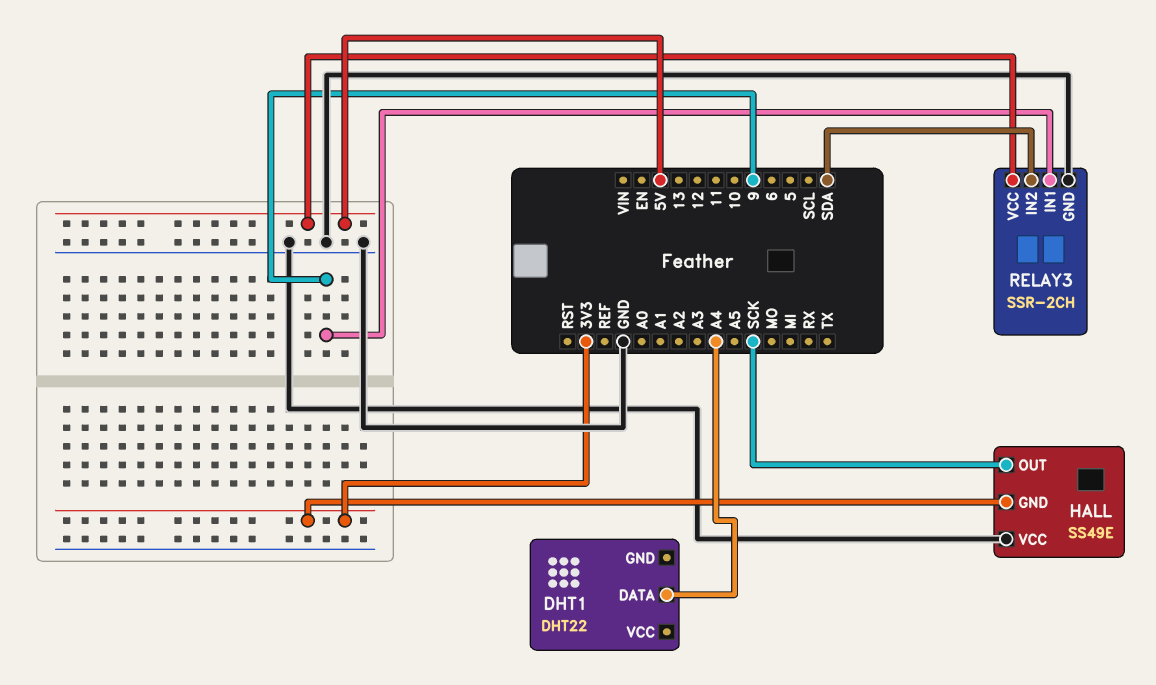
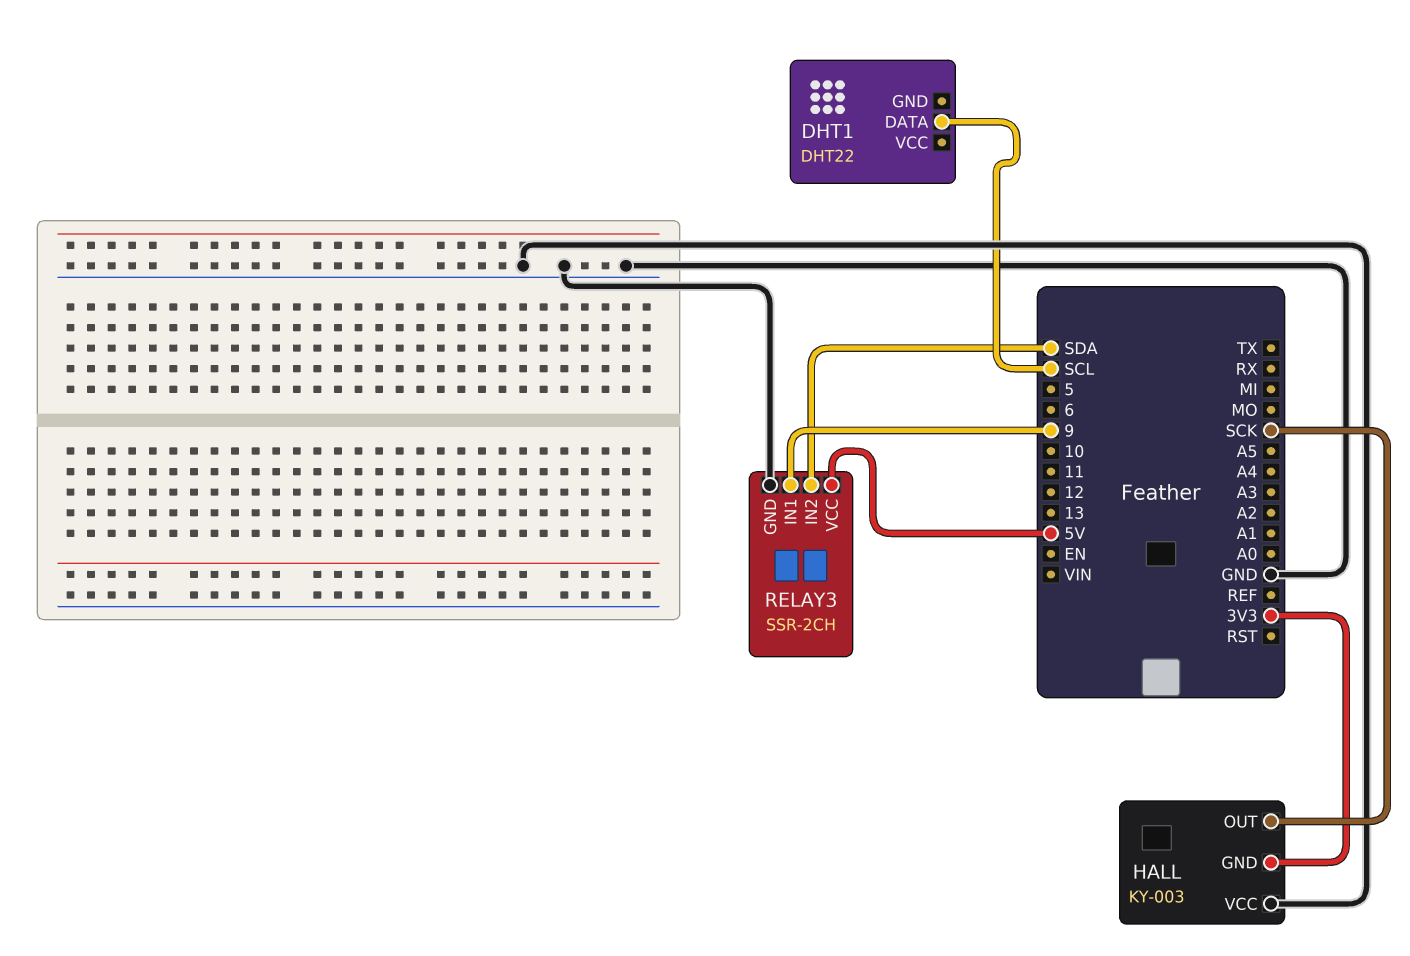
DHT1 pin DATA: A4 -> SCL
HALL: SS49E -> KY-003

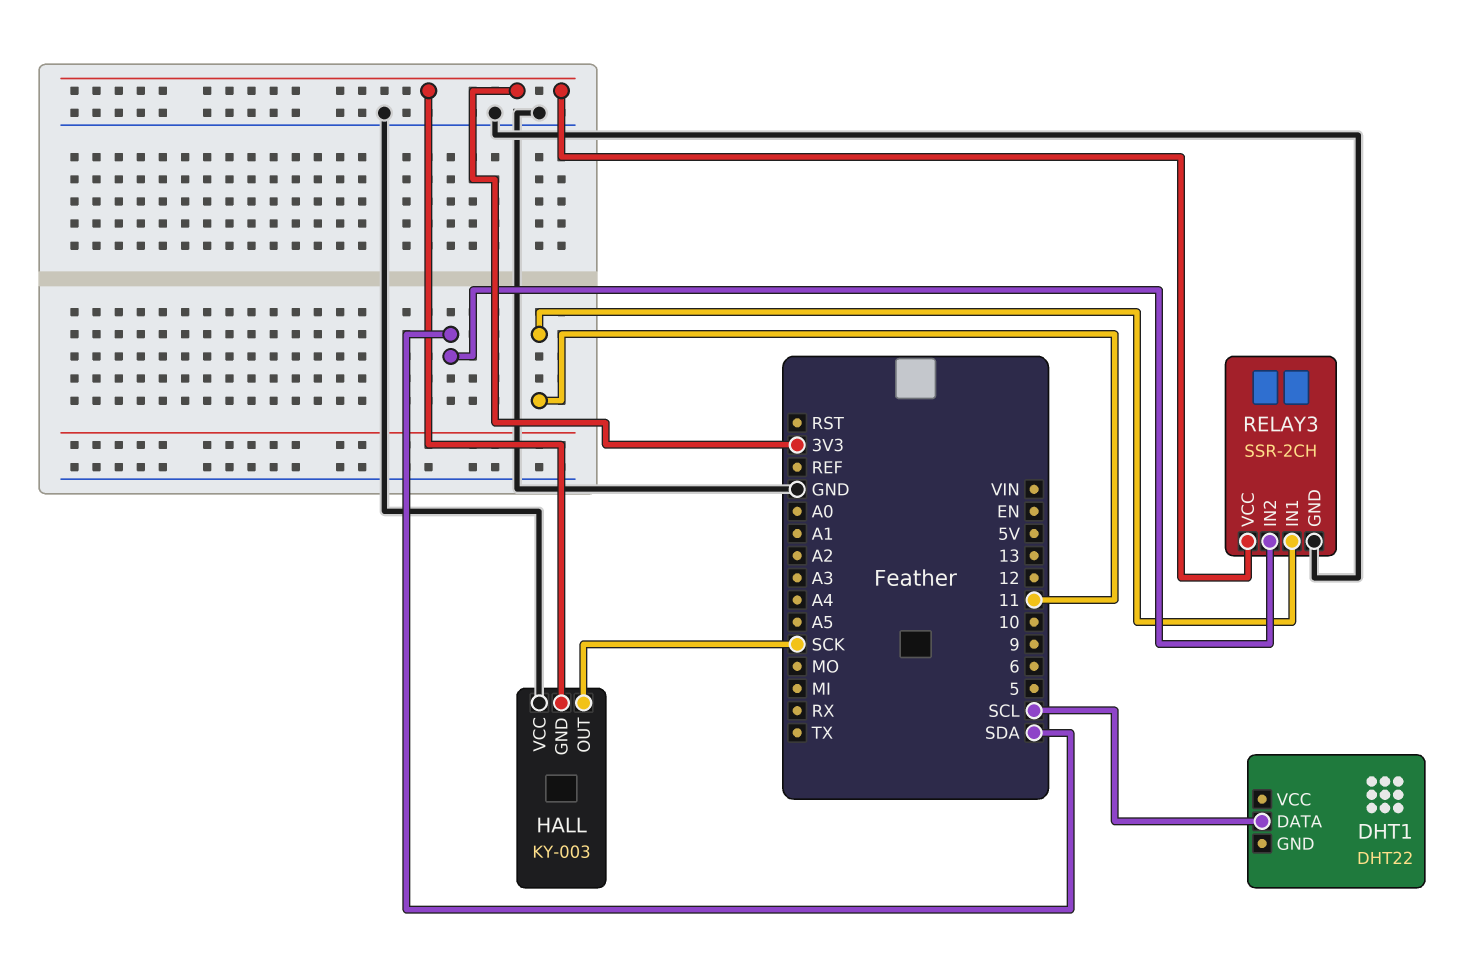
RELAY3 pin IN1: 9 -> 11
RELAY3 pin VCC: 5V -> 3V3

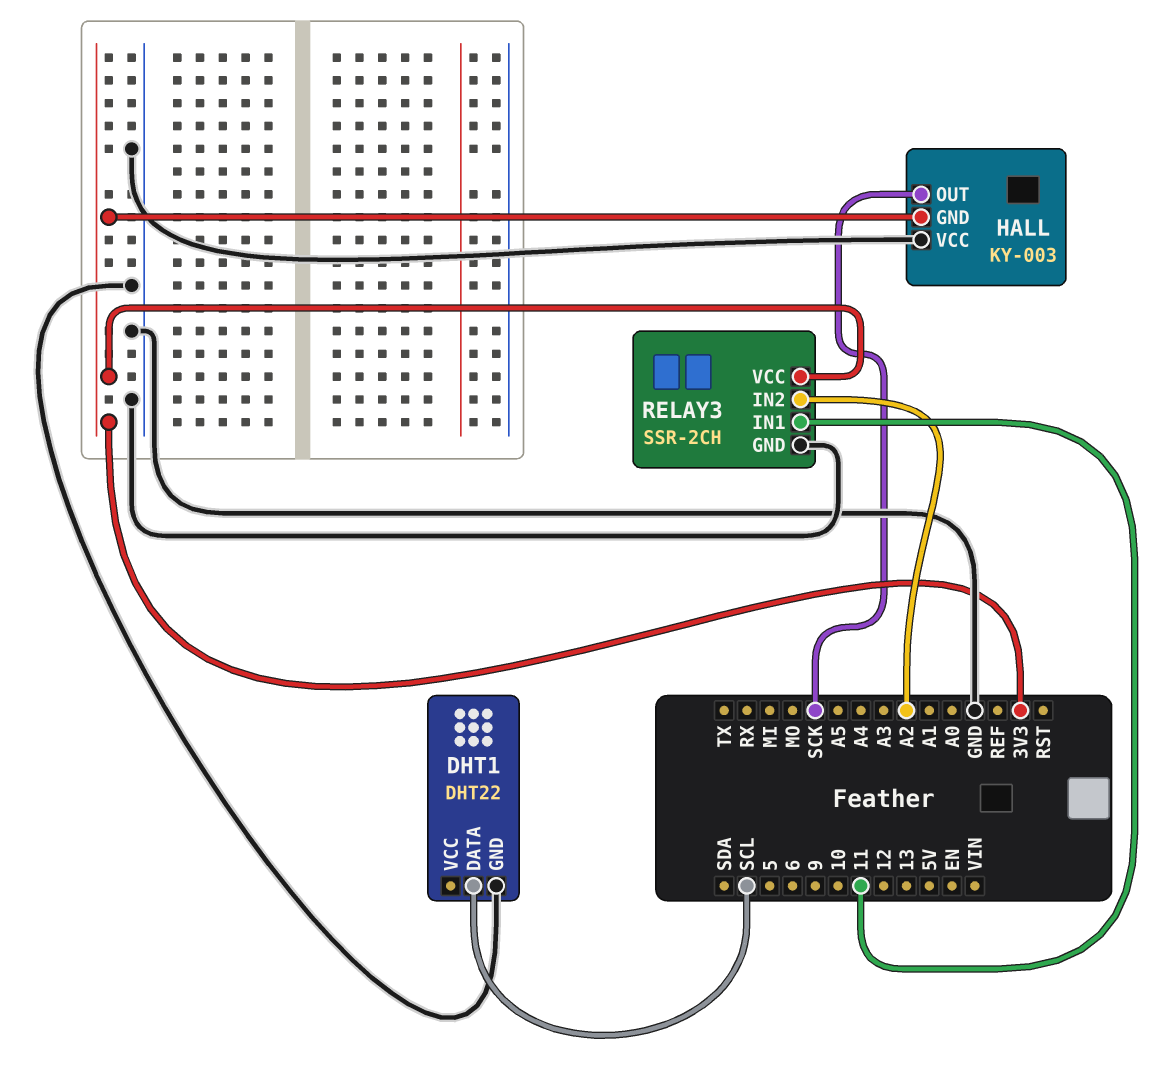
DHT1 pin GND: none -> GND
RELAY3 pin IN2: SDA -> A2

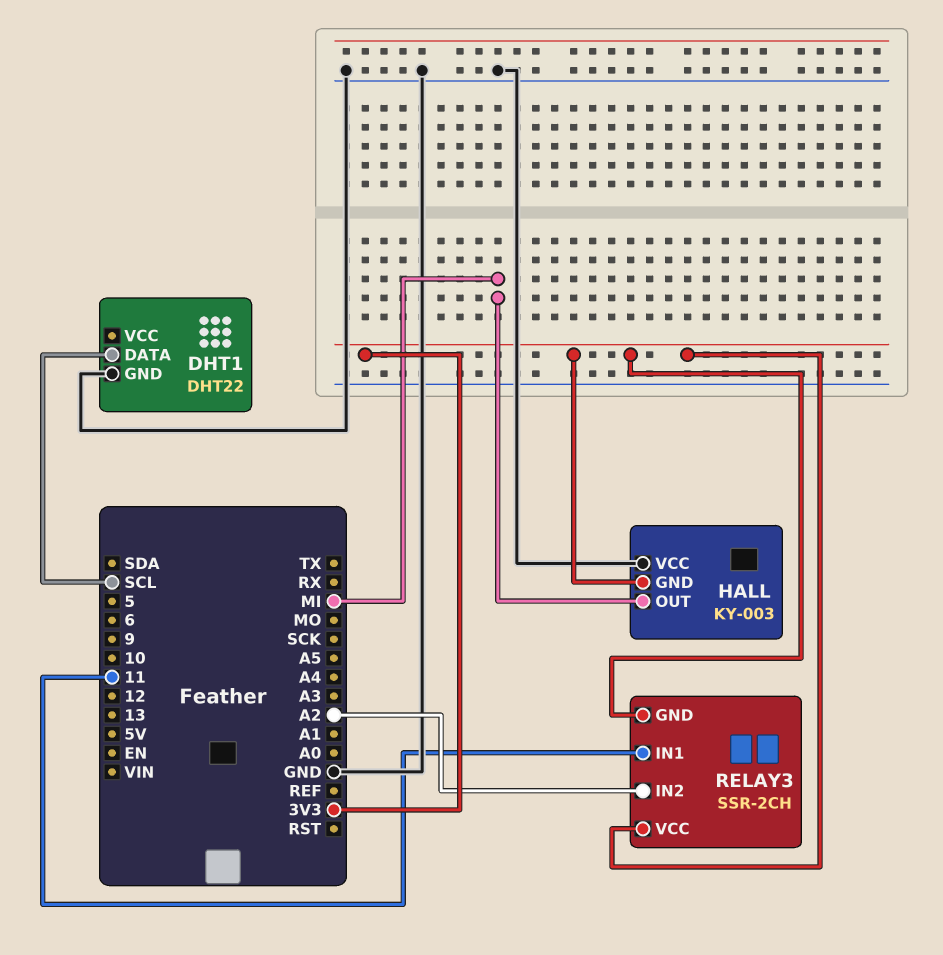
HALL pin OUT: SCK -> MI
RELAY3 pin GND: GND -> 3V3

